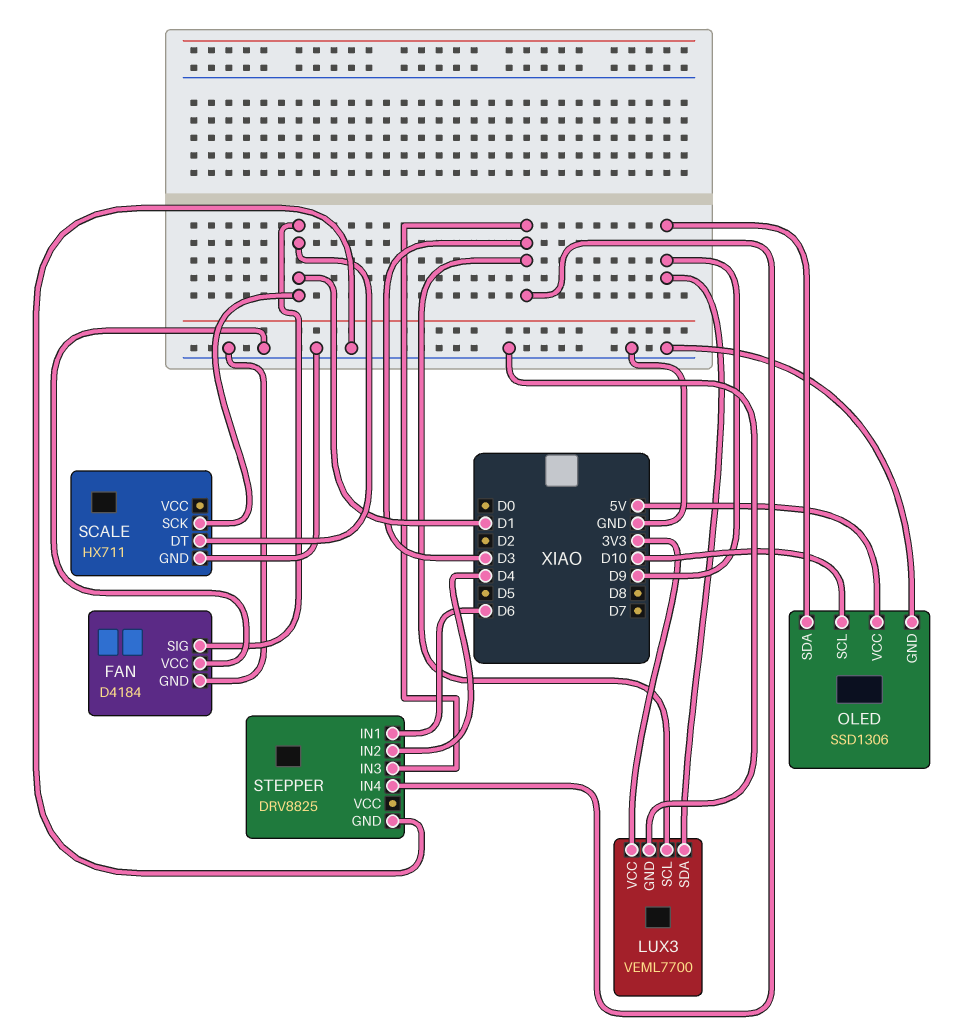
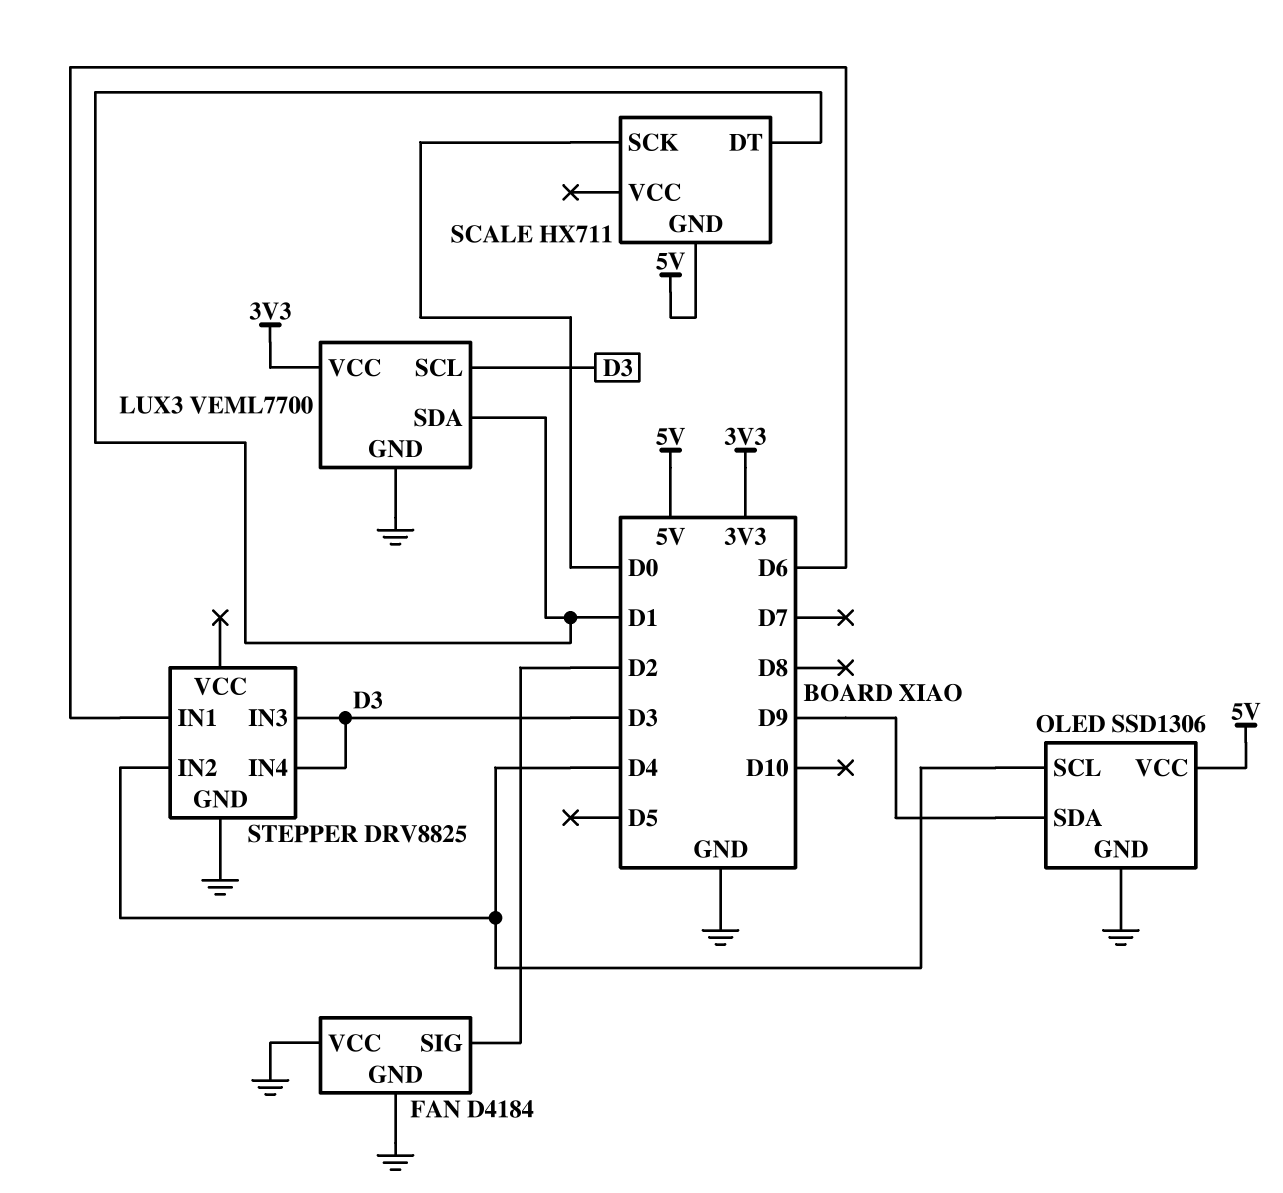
FAN pin SIG: D1 -> D2
LUX3 pin SDA: D9 -> D1
OLED pin SCL: D10 -> D4
SCALE pin GND: GND -> 5V
SCALE pin SCK: D1 -> D0

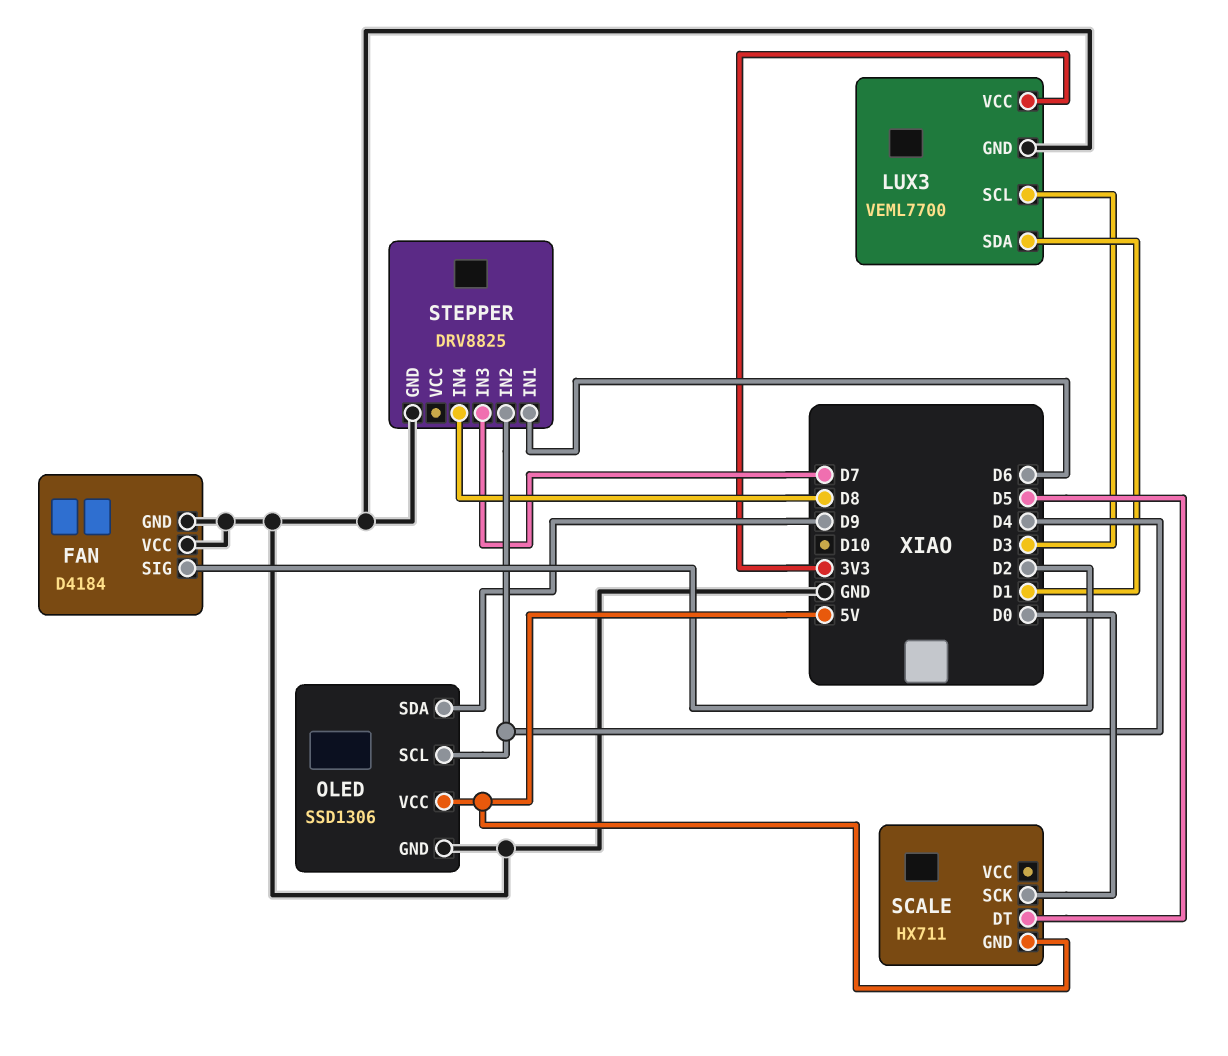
SCALE pin DT: D1 -> D5
STEPPER pin IN3: D3 -> D7
STEPPER pin IN4: D3 -> D8

